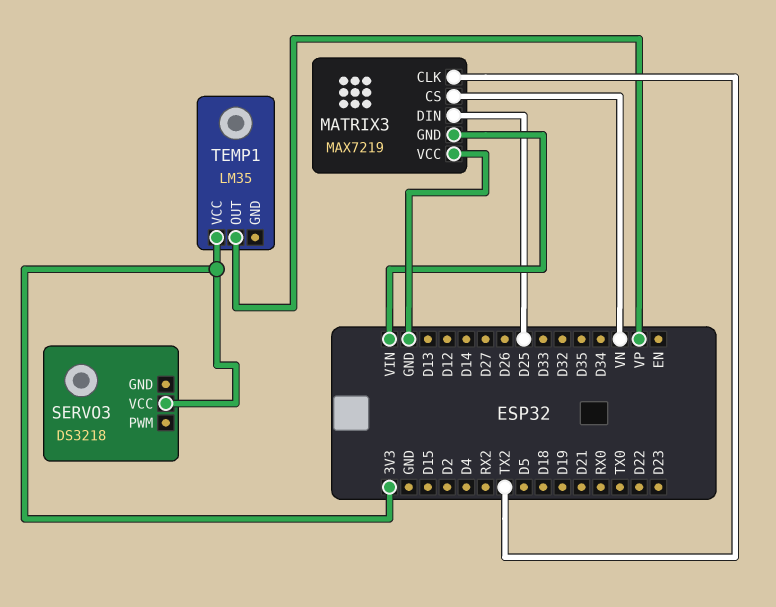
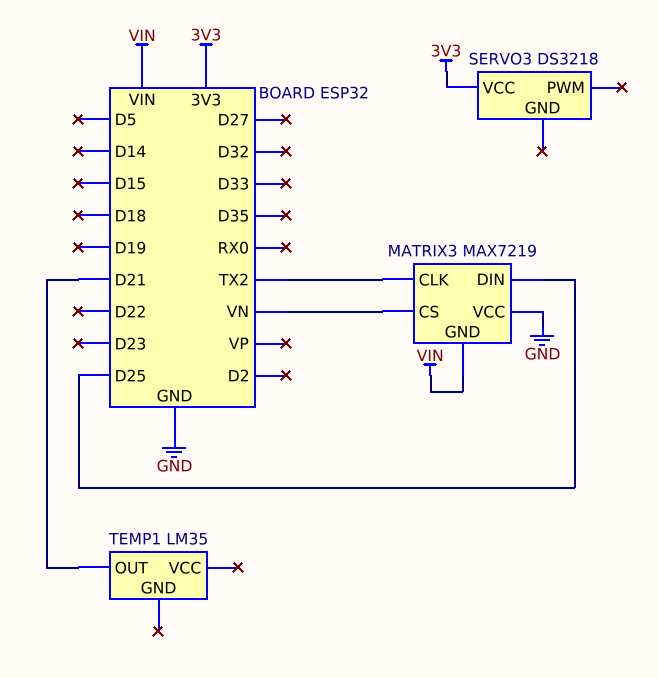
TEMP1 pin OUT: VP -> D21
TEMP1 pin VCC: 3V3 -> none

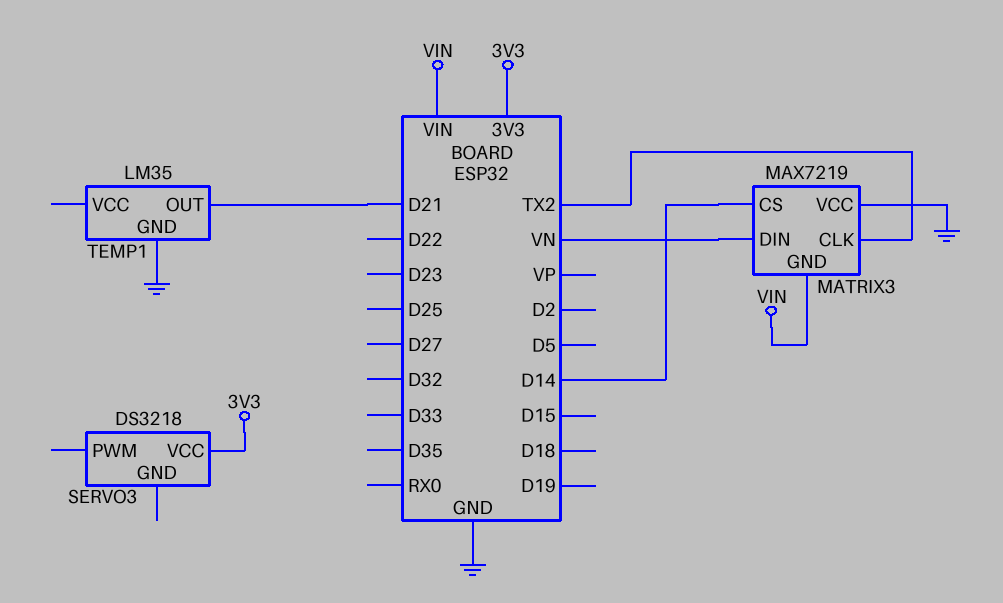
MATRIX3 pin CS: VN -> D14
MATRIX3 pin DIN: D25 -> VN
TEMP1 pin GND: none -> GND

